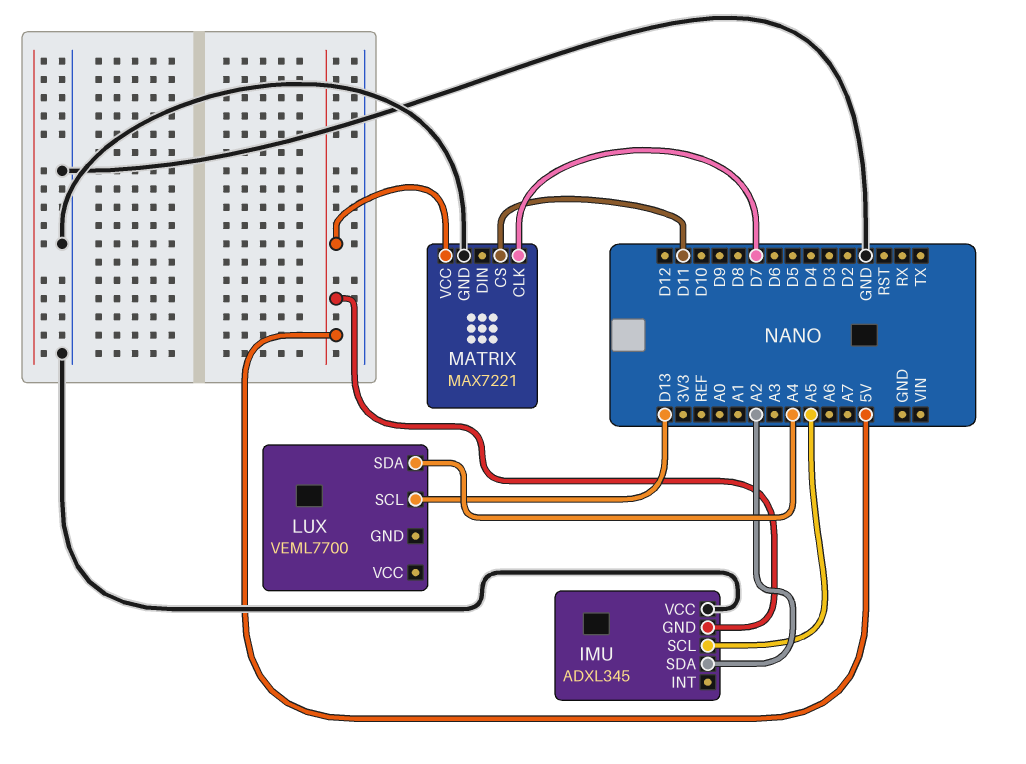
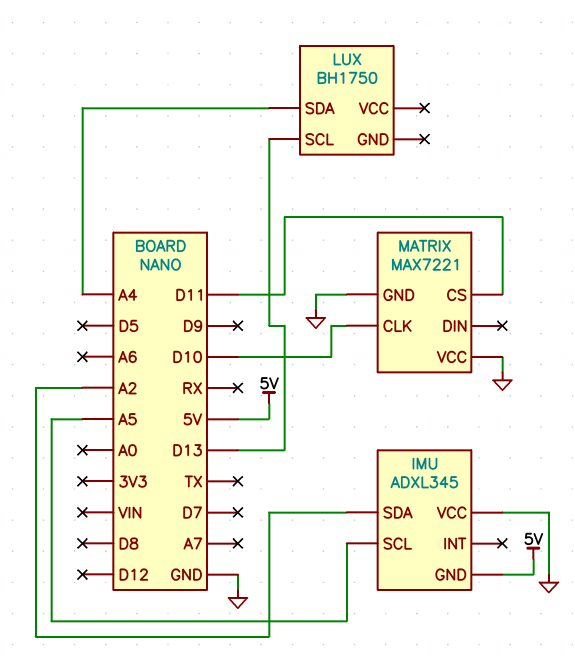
LUX: VEML7700 -> BH1750
MATRIX pin CLK: D7 -> D10
MATRIX pin VCC: 5V -> GND

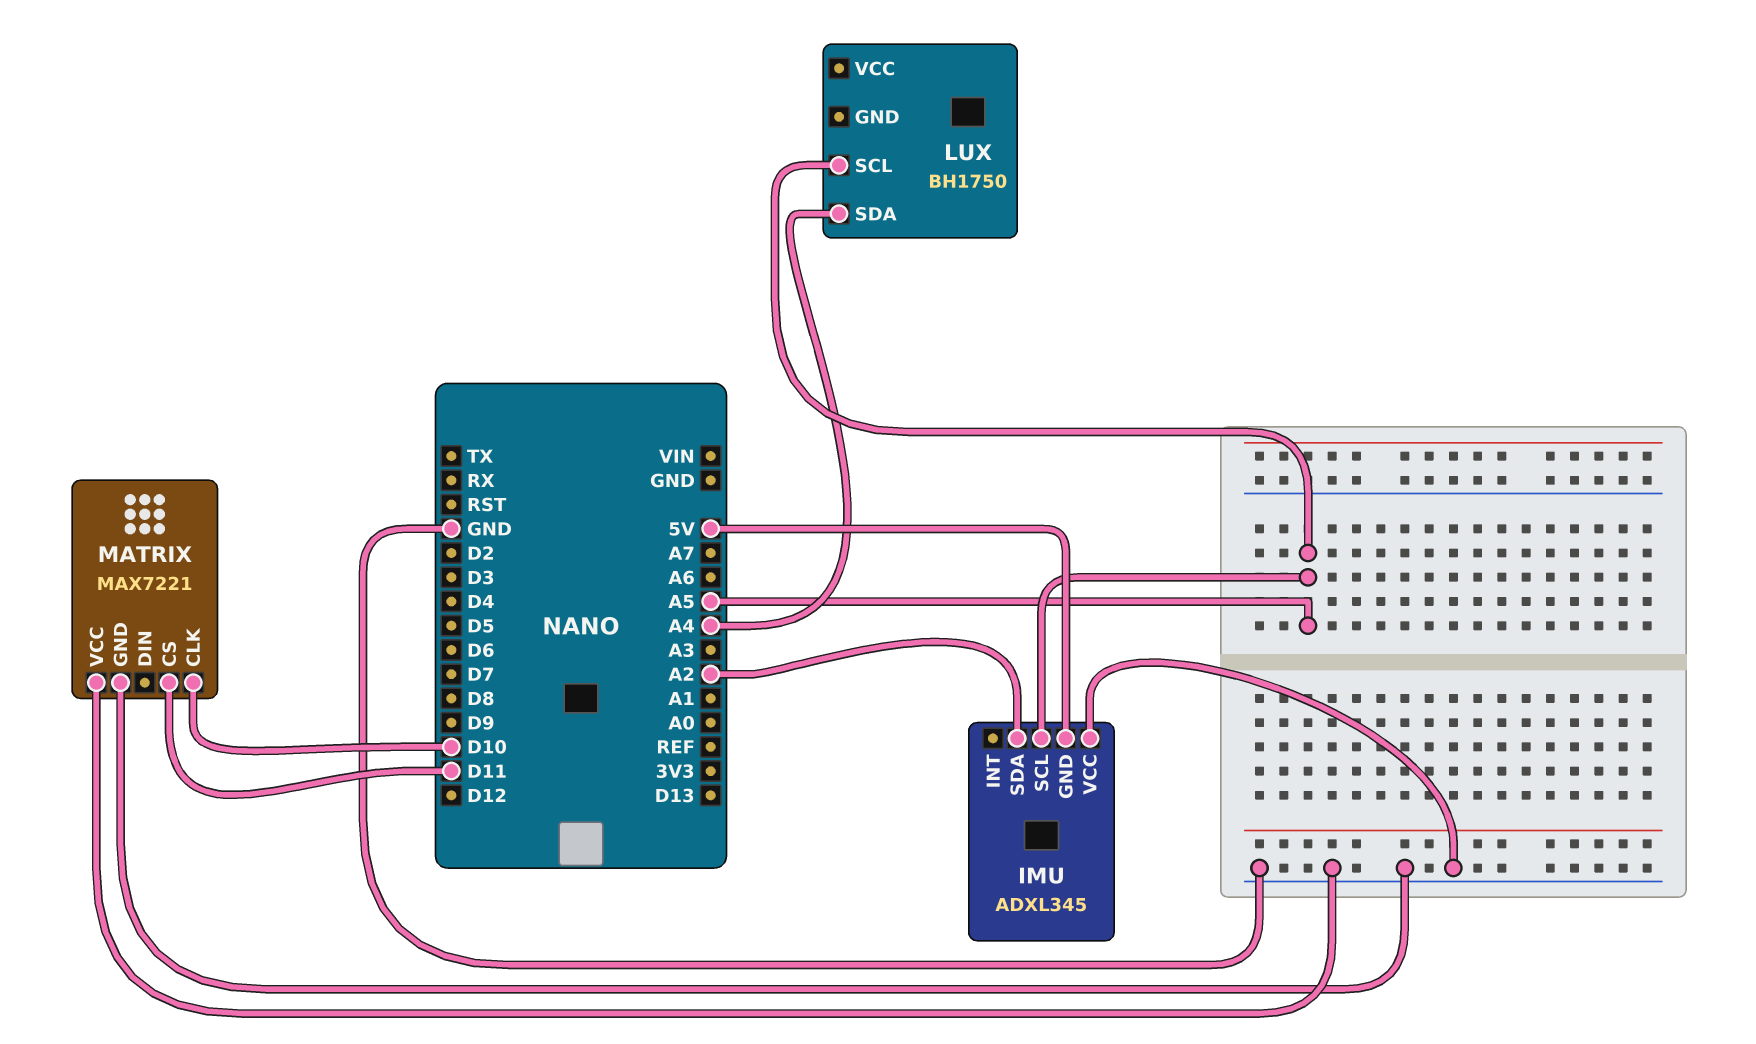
LUX pin SCL: D13 -> A5

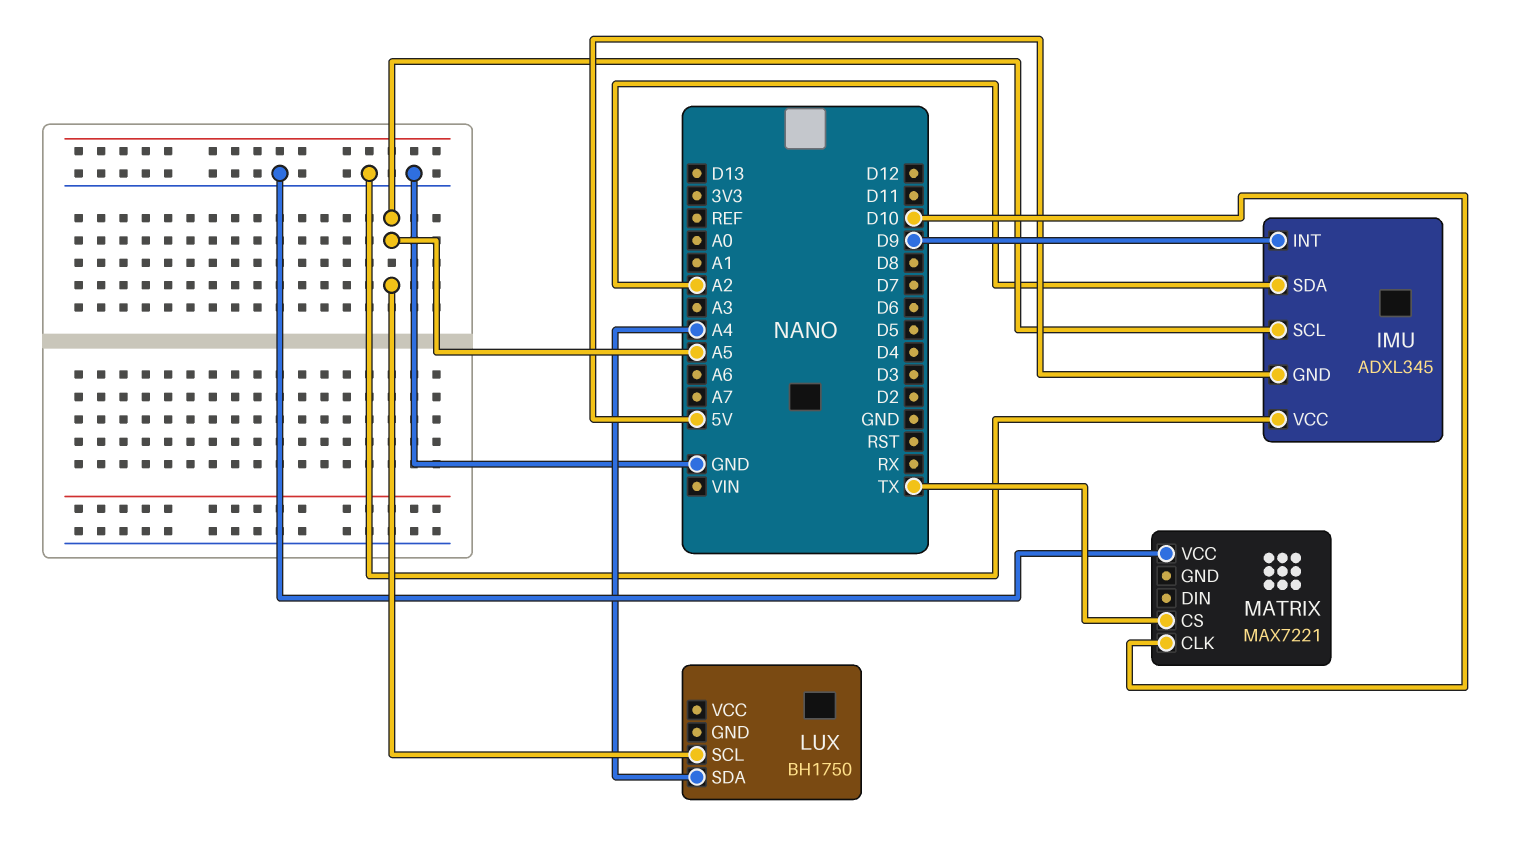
IMU pin INT: none -> D9
MATRIX pin CS: D11 -> TX
MATRIX pin GND: GND -> none

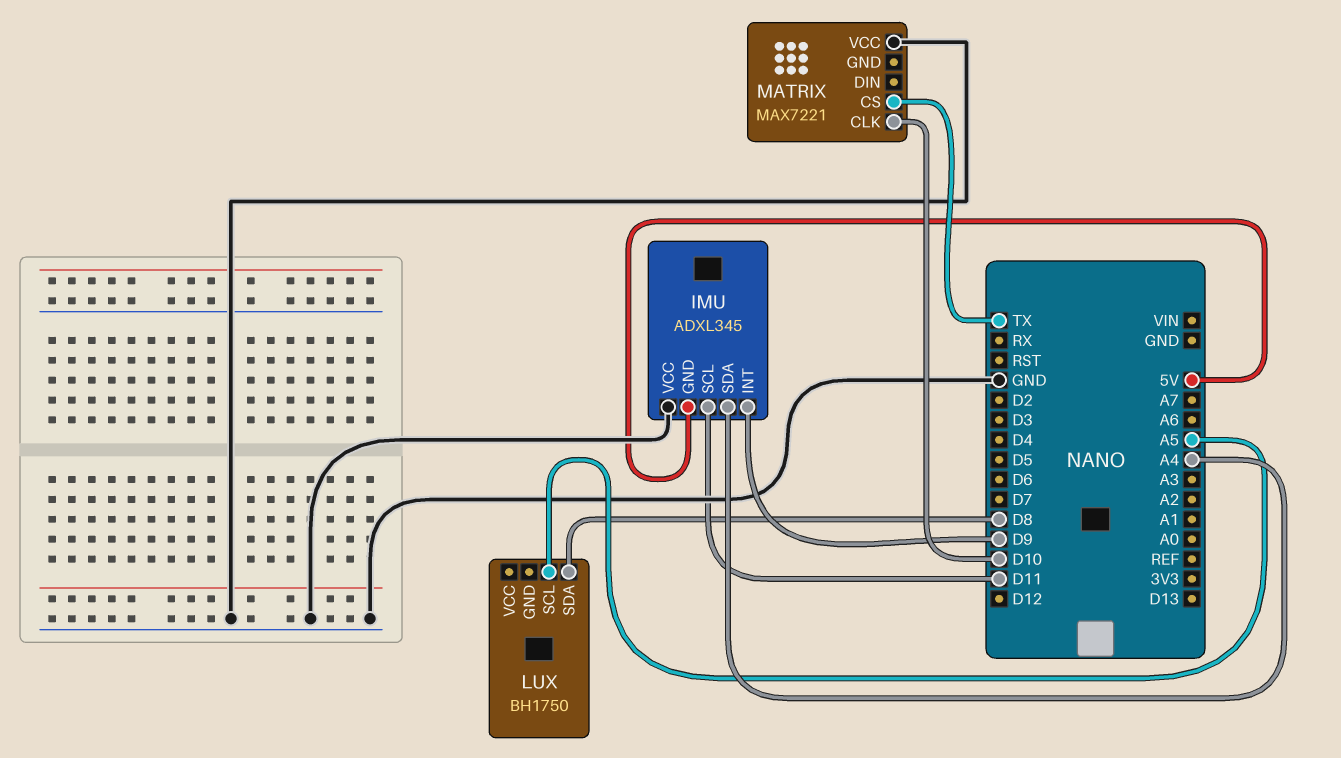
IMU pin SCL: A5 -> D11
IMU pin SDA: A2 -> A4
LUX pin SDA: A4 -> D8

